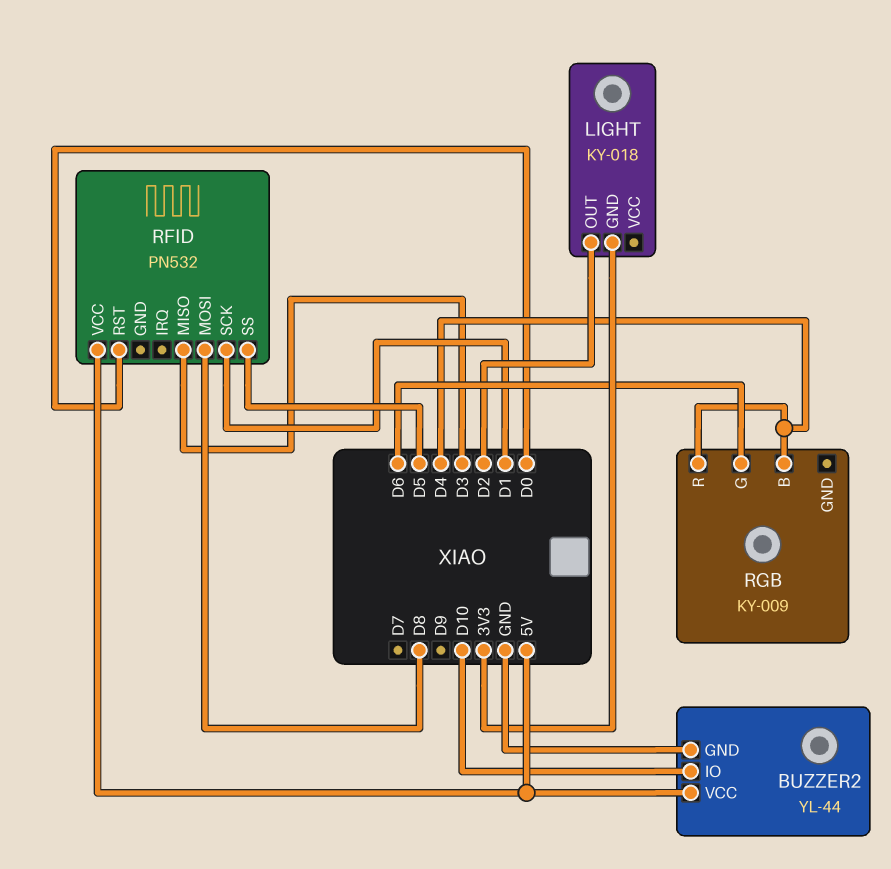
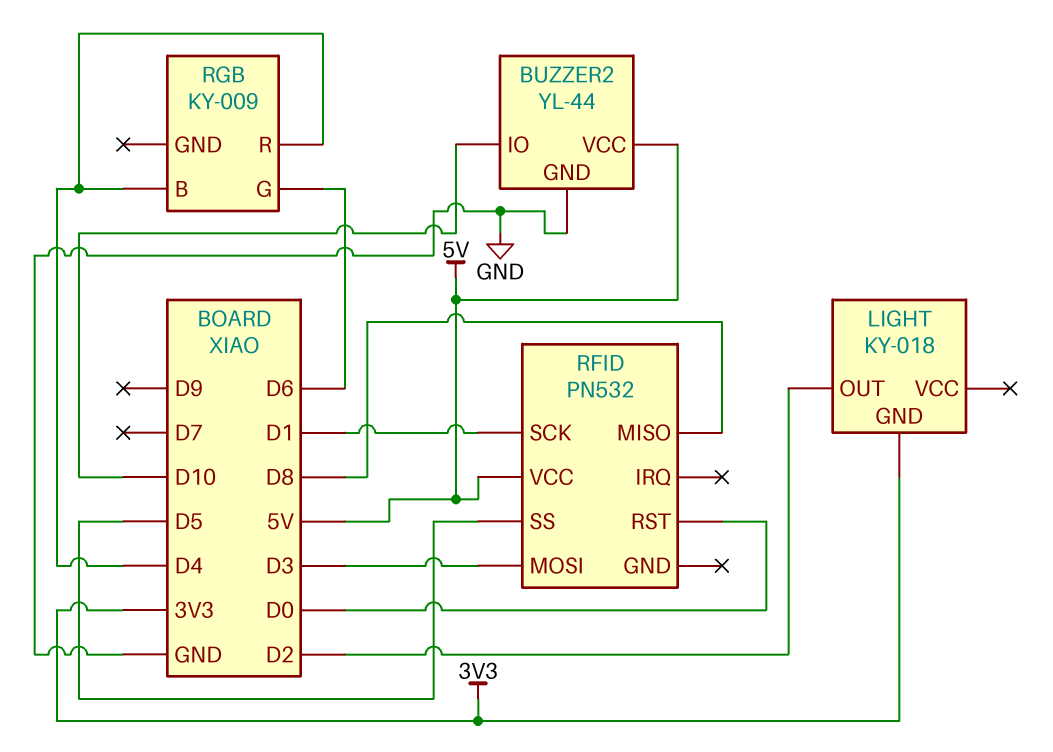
RFID pin MISO: D3 -> D8
RFID pin MOSI: D8 -> D3

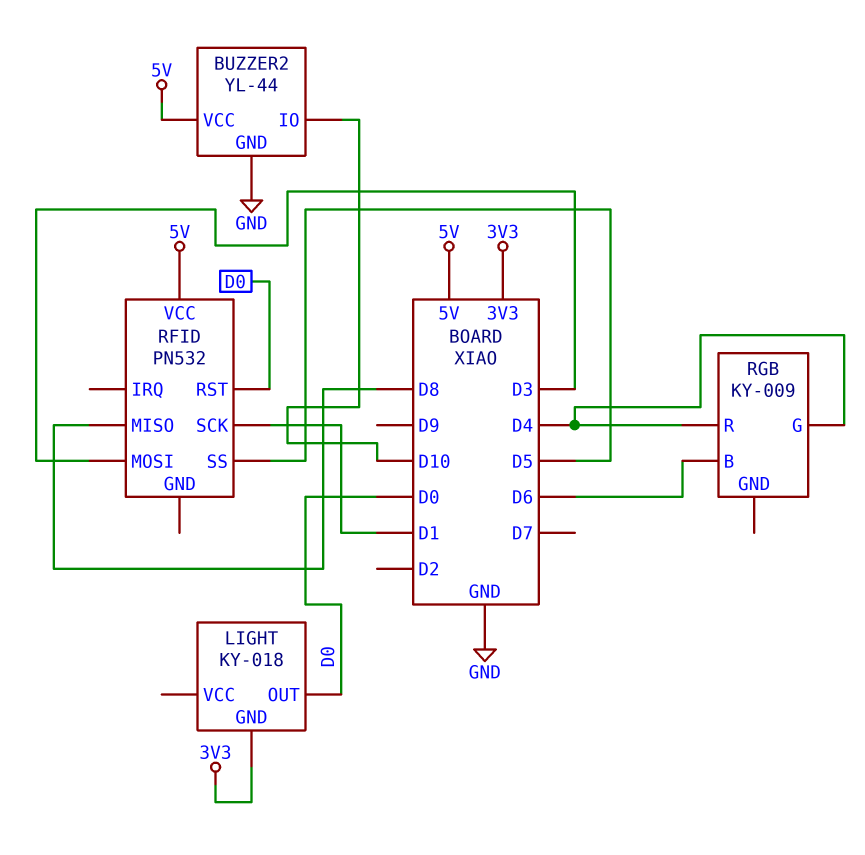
LIGHT pin OUT: D2 -> D0
RGB pin B: D4 -> D6
RGB pin G: D6 -> D4

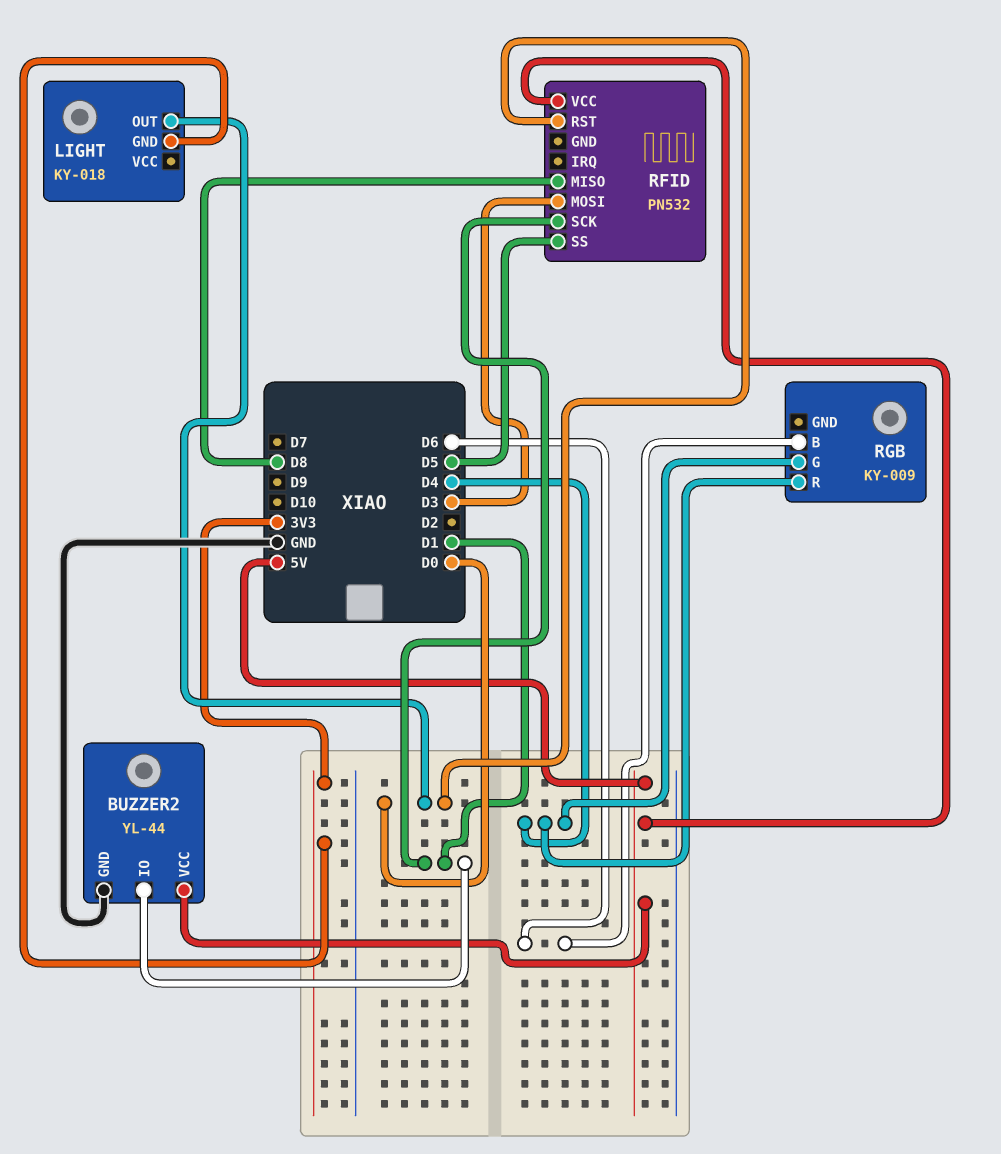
BUZZER2 pin IO: D10 -> D1

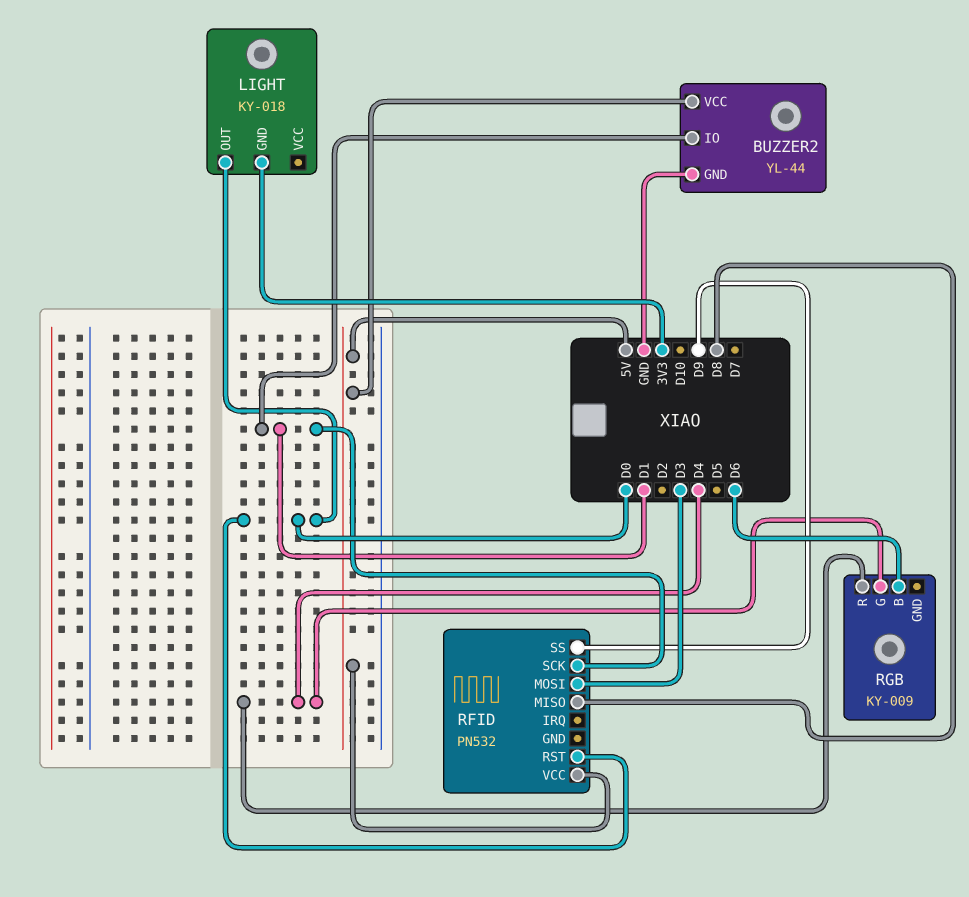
RFID pin SS: D5 -> D9

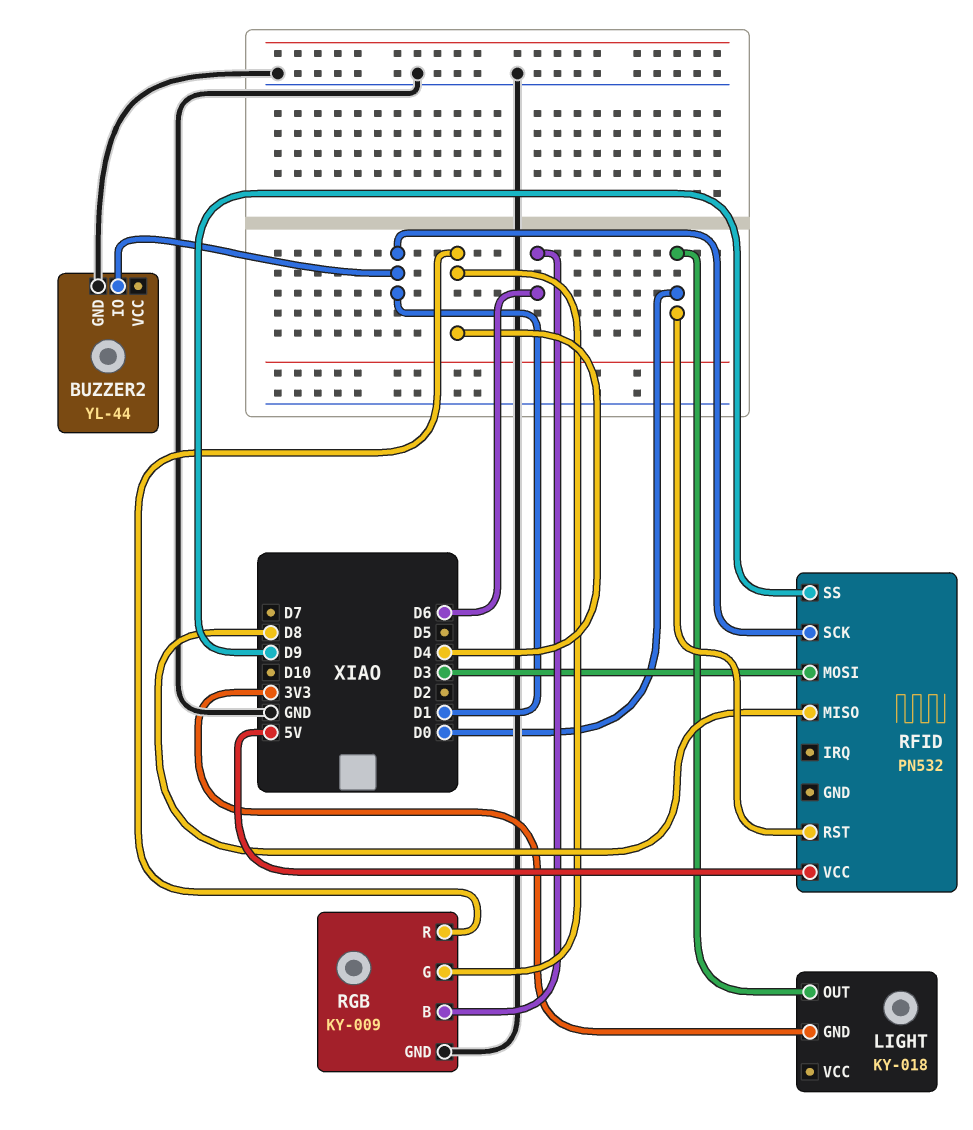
BUZZER2 pin VCC: 5V -> none
RGB pin GND: none -> GND

